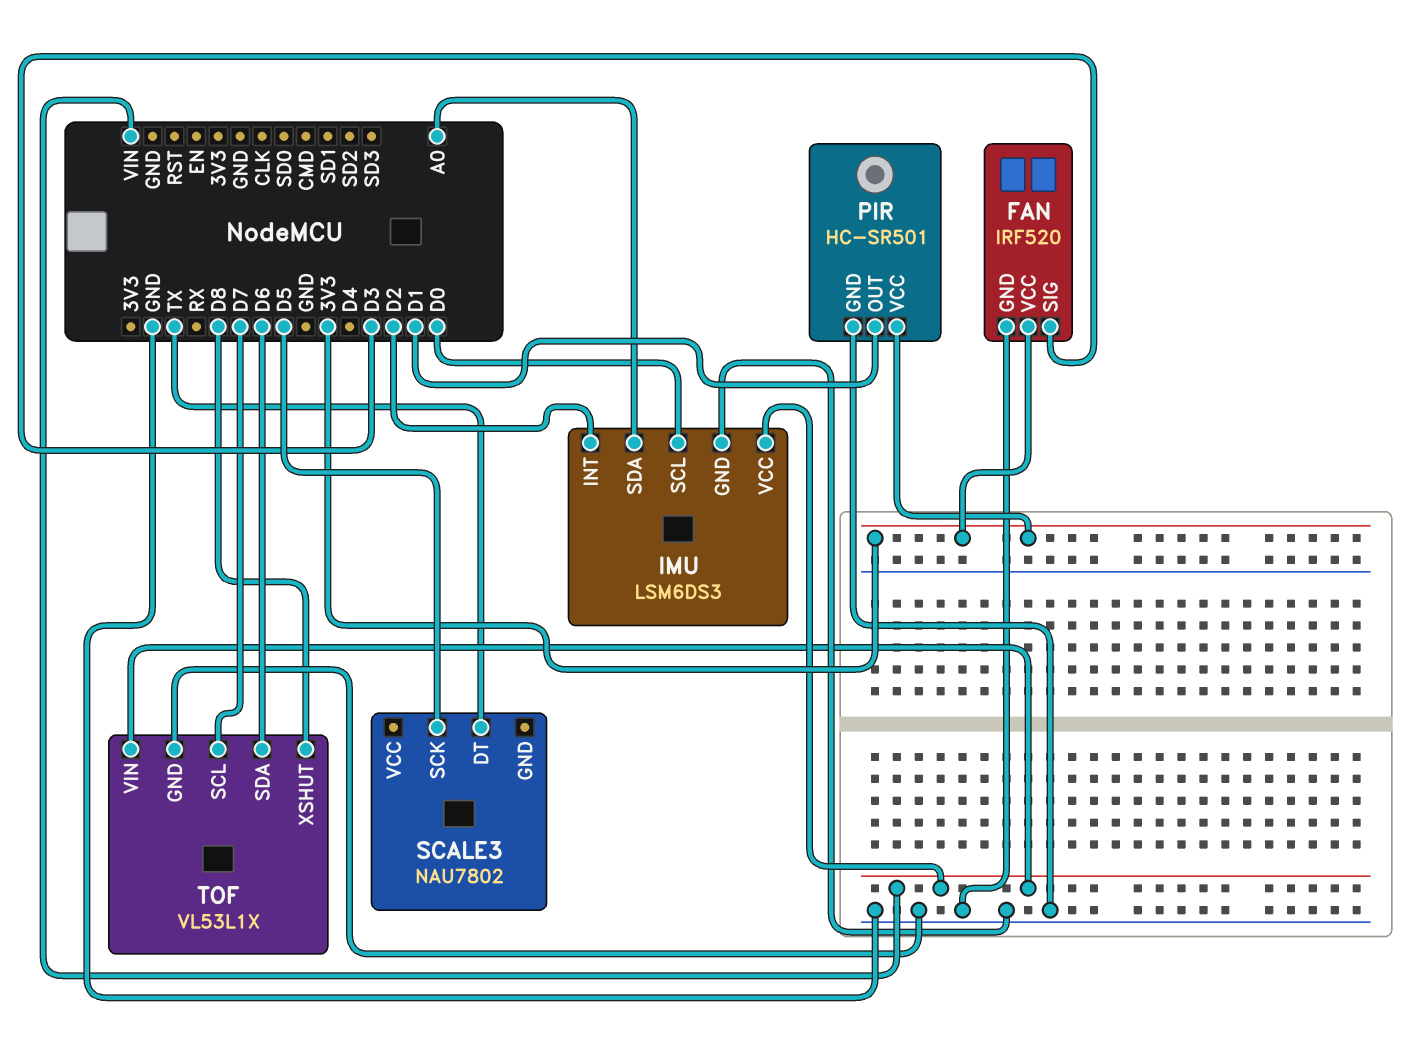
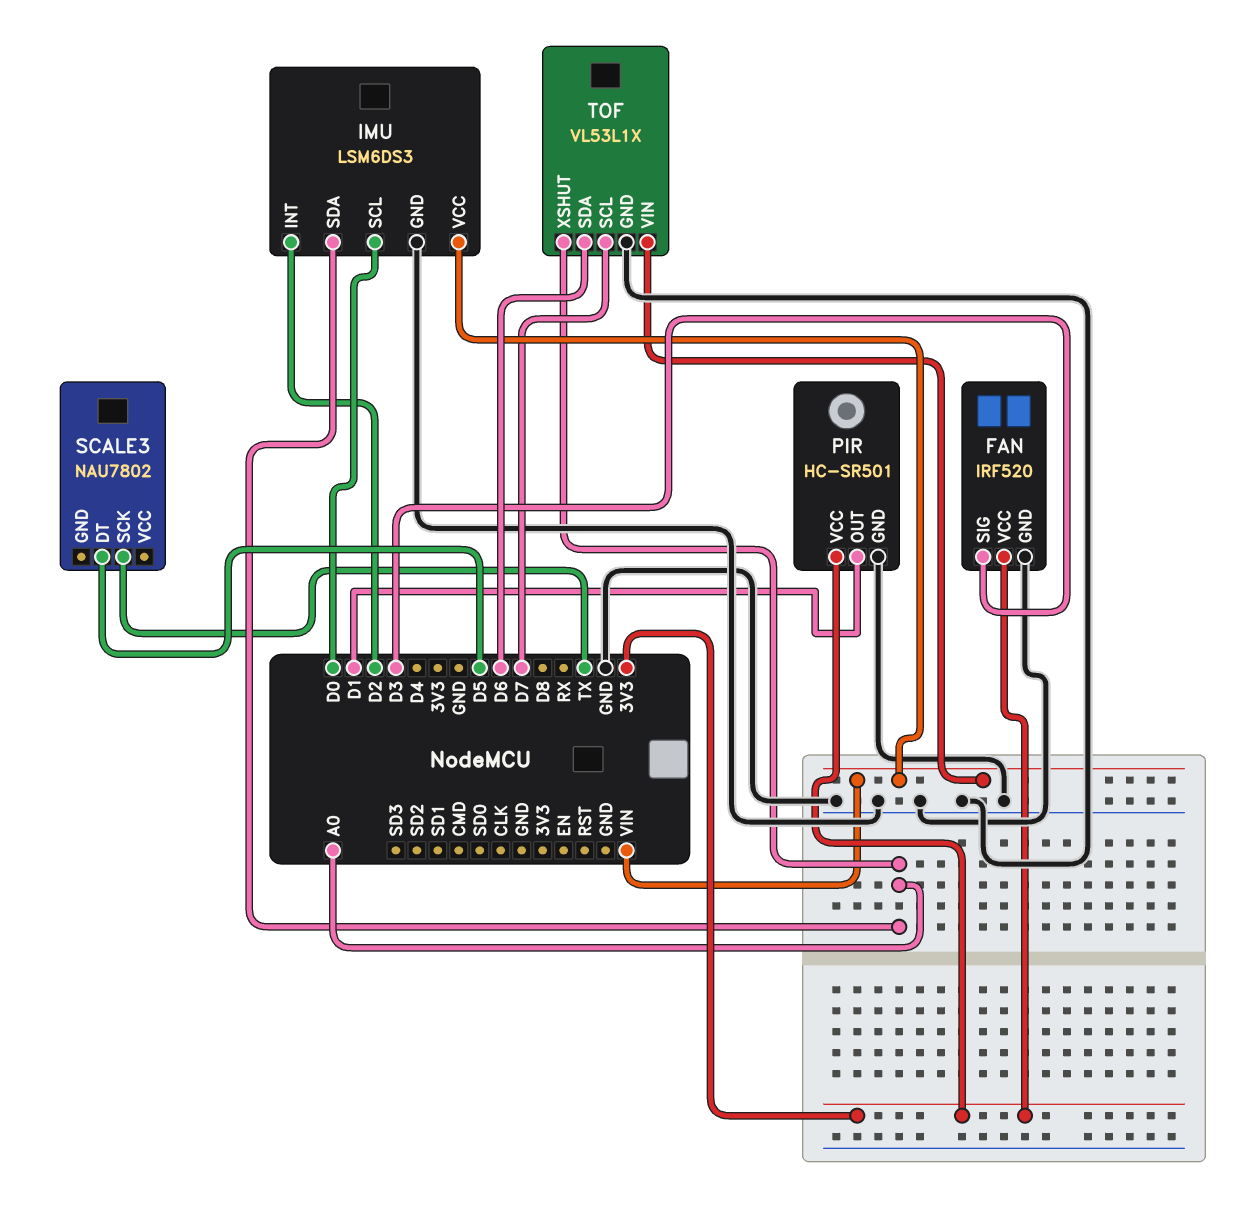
SCALE3 pin DT: TX -> D5
SCALE3 pin SCK: D5 -> TX
TOF pin XSHUT: D8 -> A0

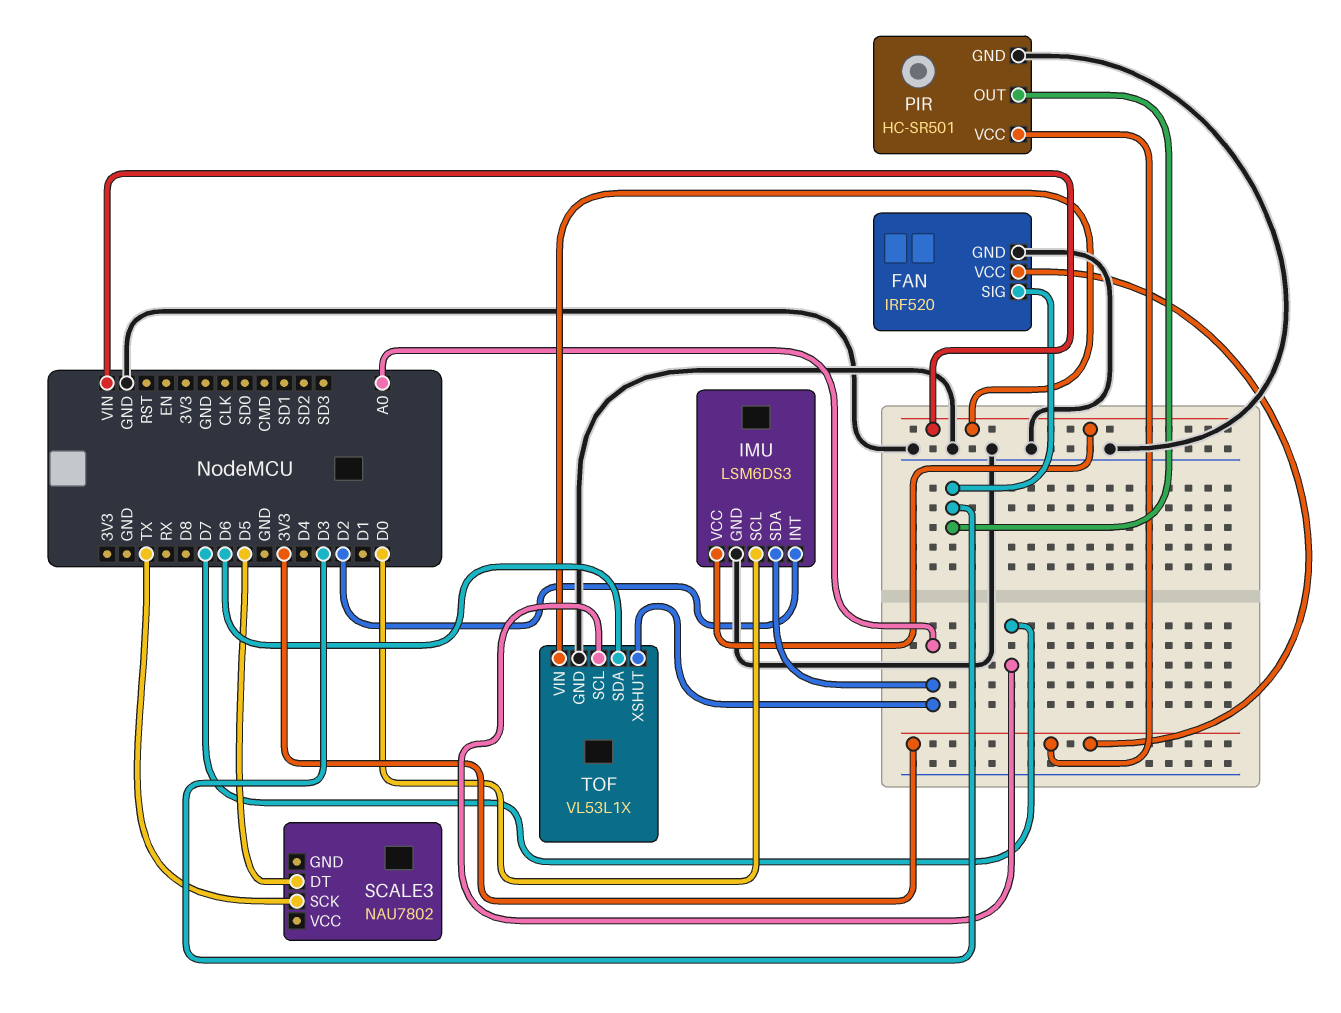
PIR pin OUT: D1 -> D3

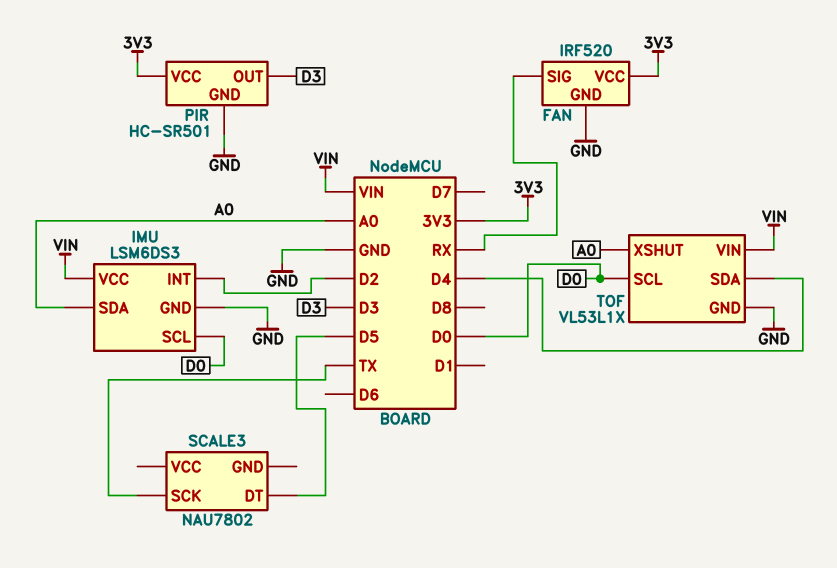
FAN pin SIG: D3 -> RX
TOF pin SCL: D7 -> D0
TOF pin SDA: D6 -> D4

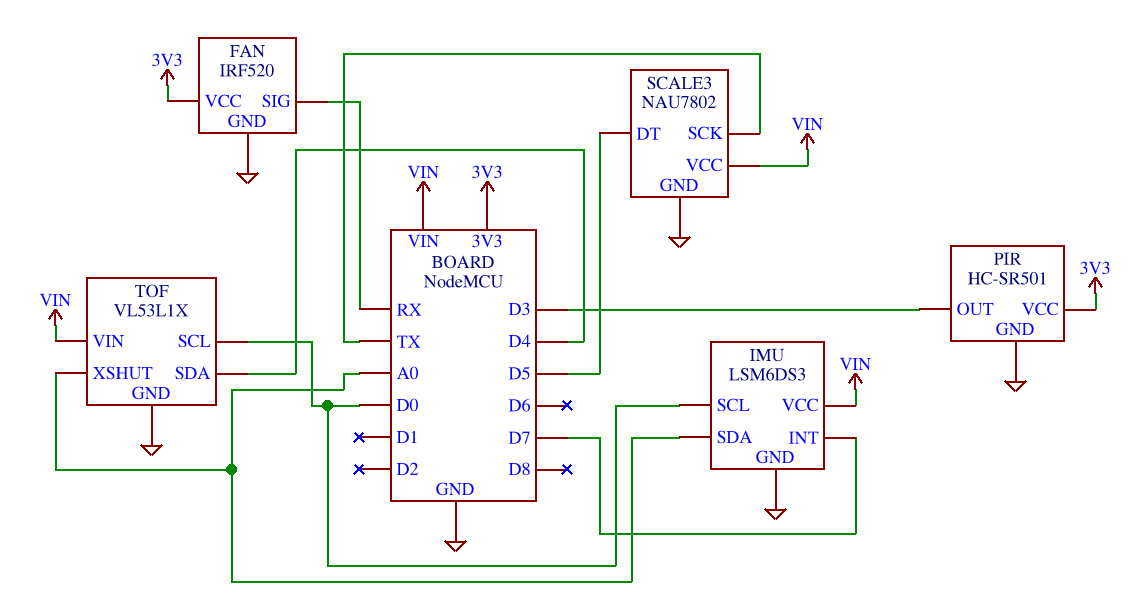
IMU pin INT: D2 -> D7
SCALE3 pin GND: none -> GND
SCALE3 pin VCC: none -> VIN

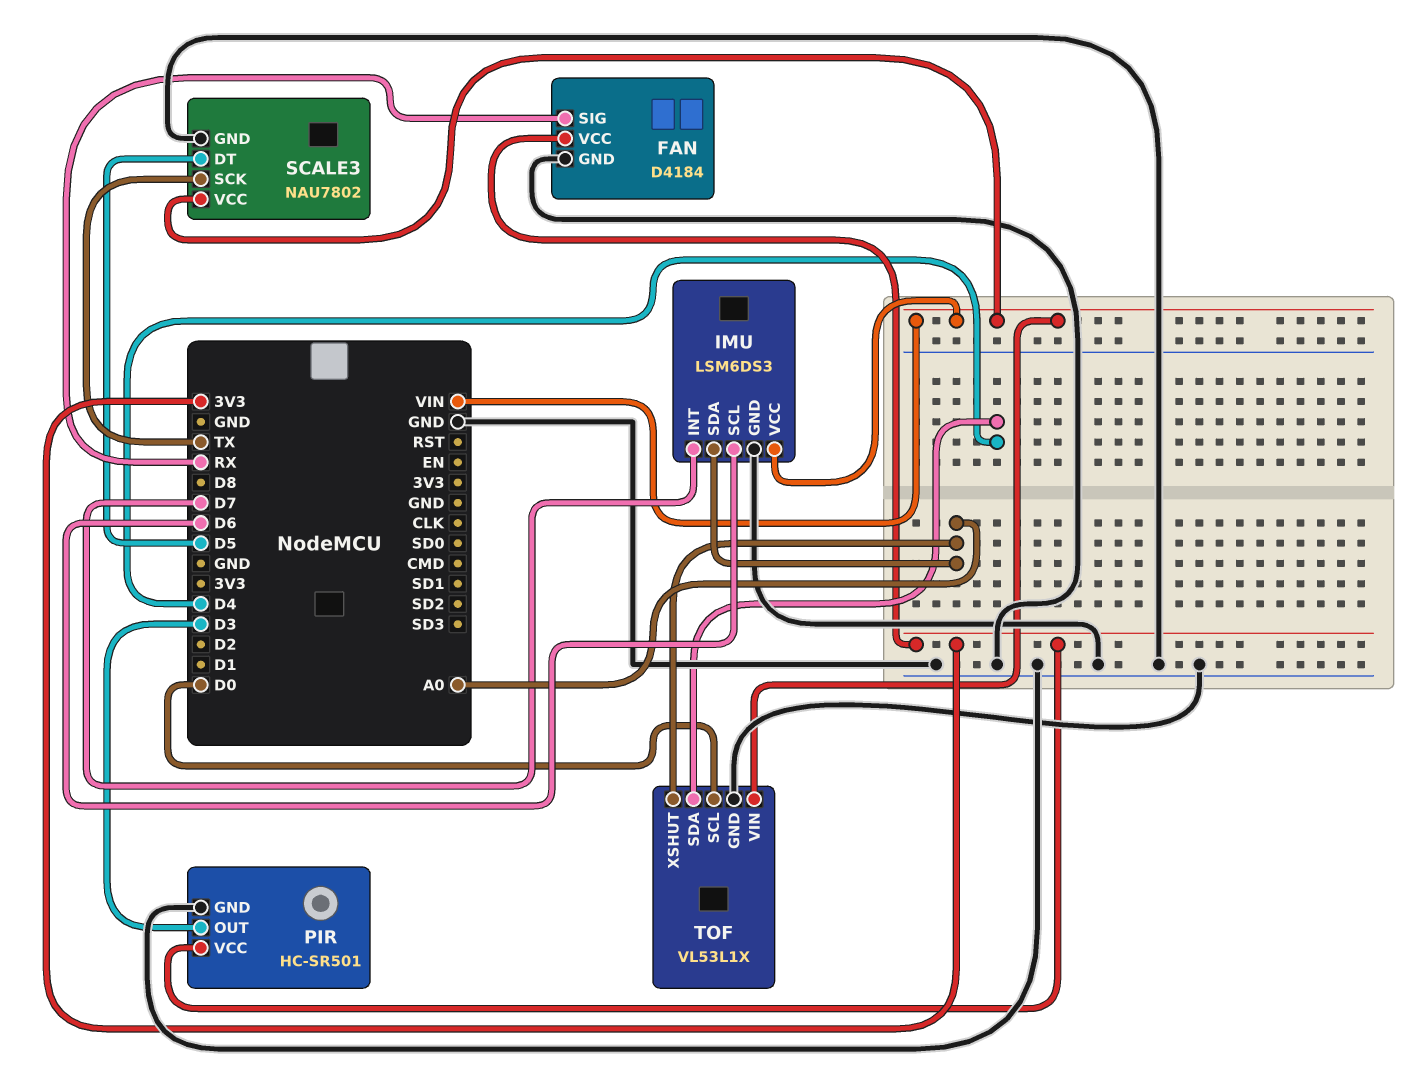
FAN: IRF520 -> D4184
IMU pin SCL: D0 -> D6

